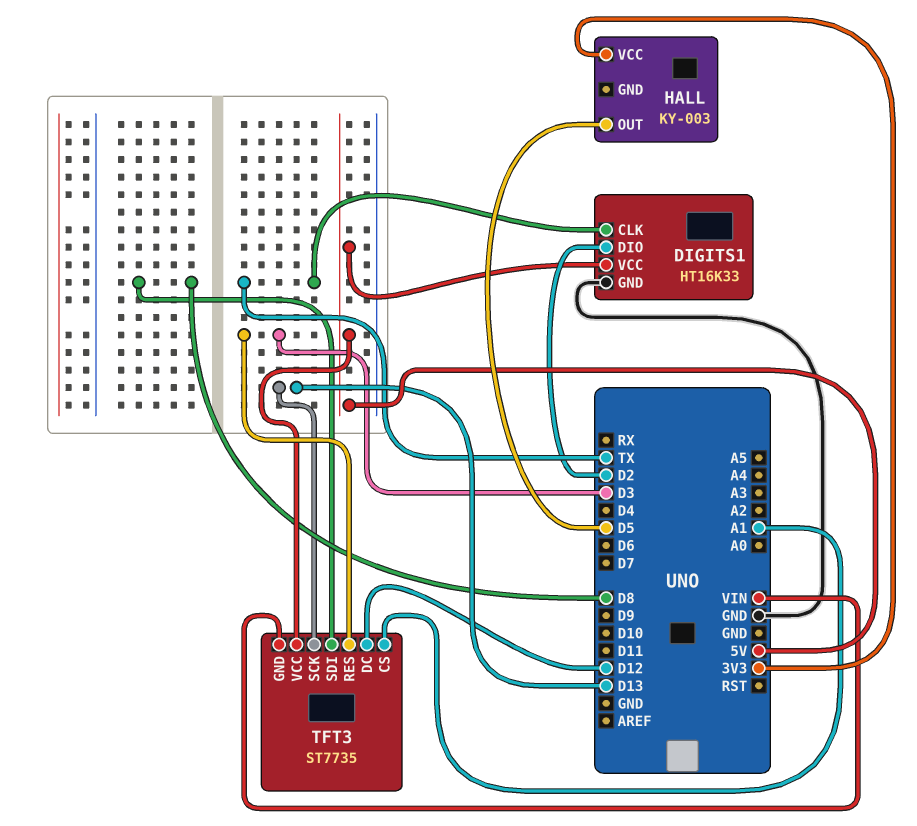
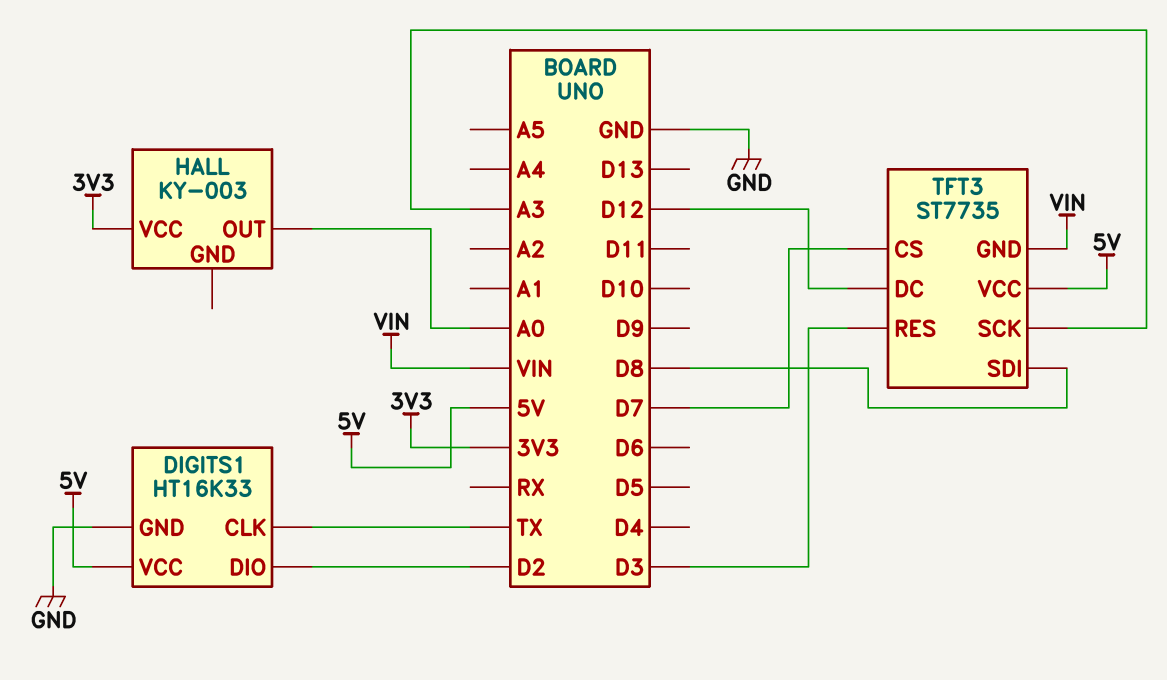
HALL pin OUT: D5 -> A0
TFT3 pin CS: A1 -> D7
TFT3 pin SCK: D13 -> A3

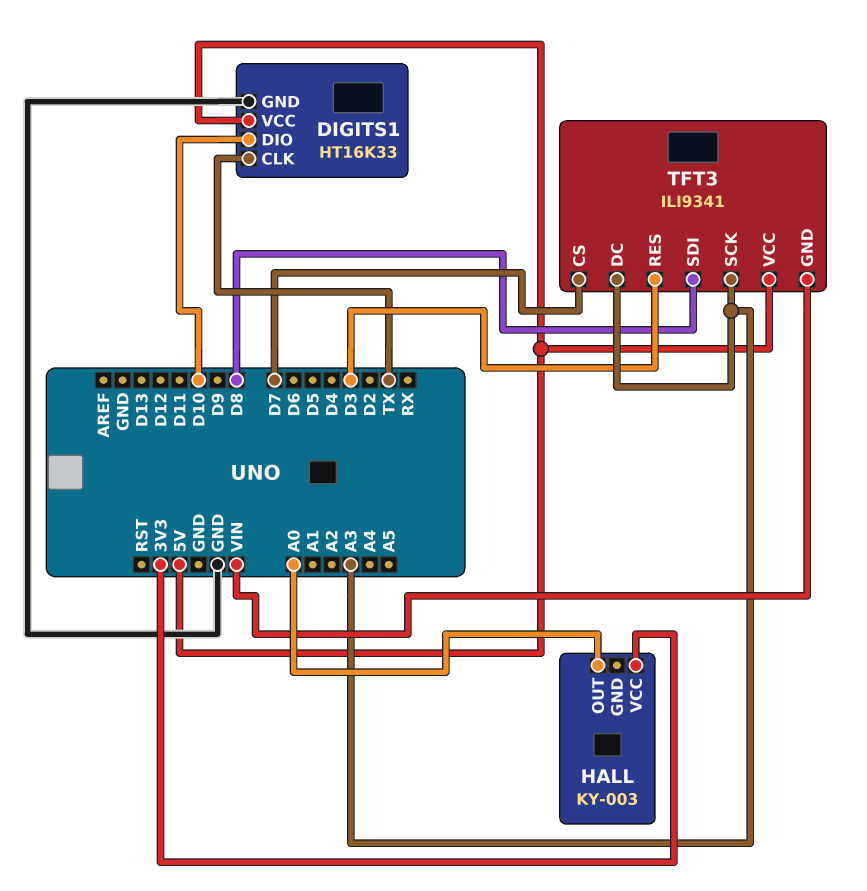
DIGITS1 pin DIO: D2 -> D10
TFT3: ST7735 -> ILI9341
TFT3 pin DC: D12 -> A3

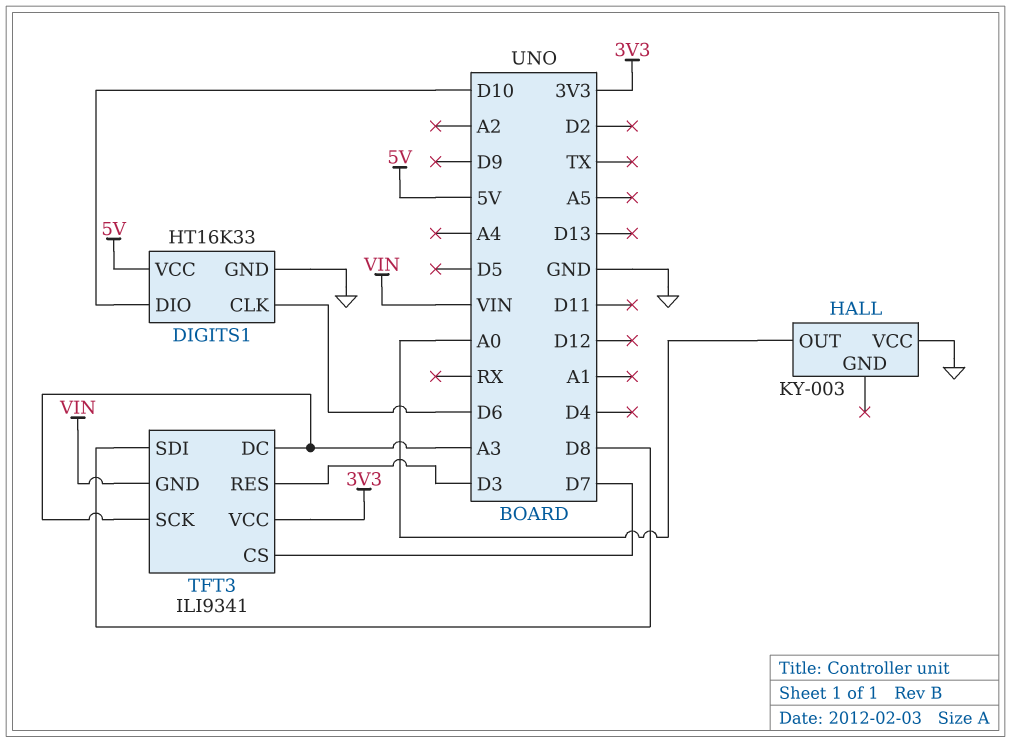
DIGITS1 pin CLK: TX -> D6
HALL pin VCC: 3V3 -> GND
TFT3 pin VCC: 5V -> 3V3

